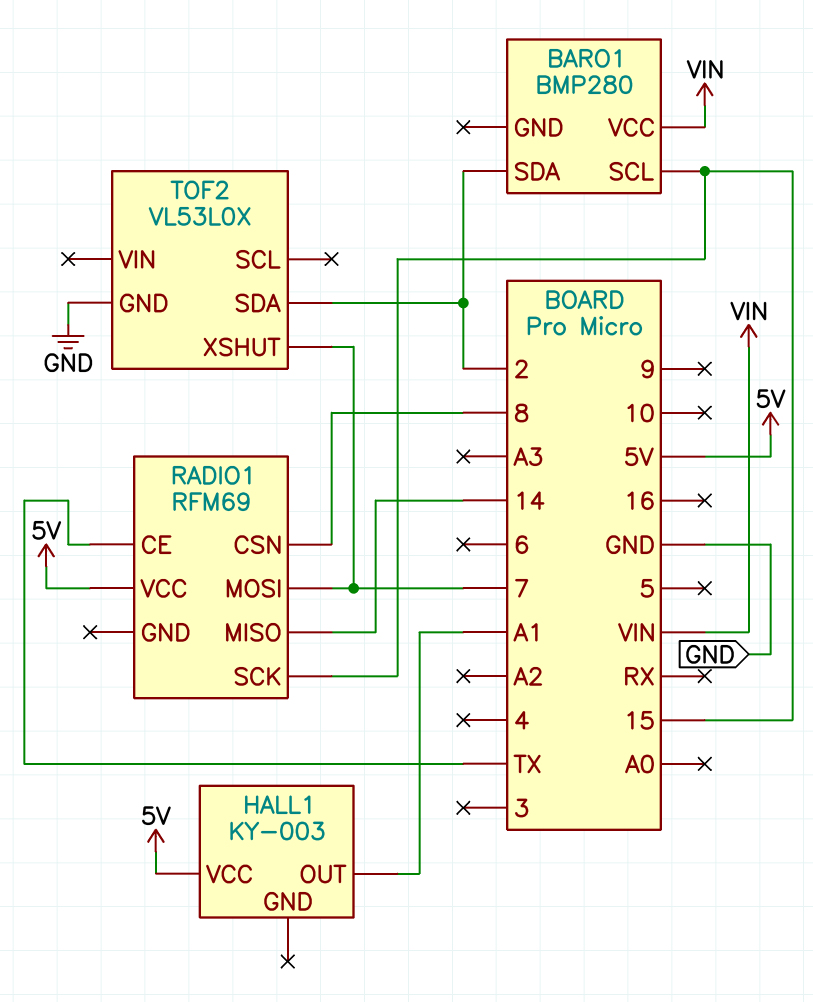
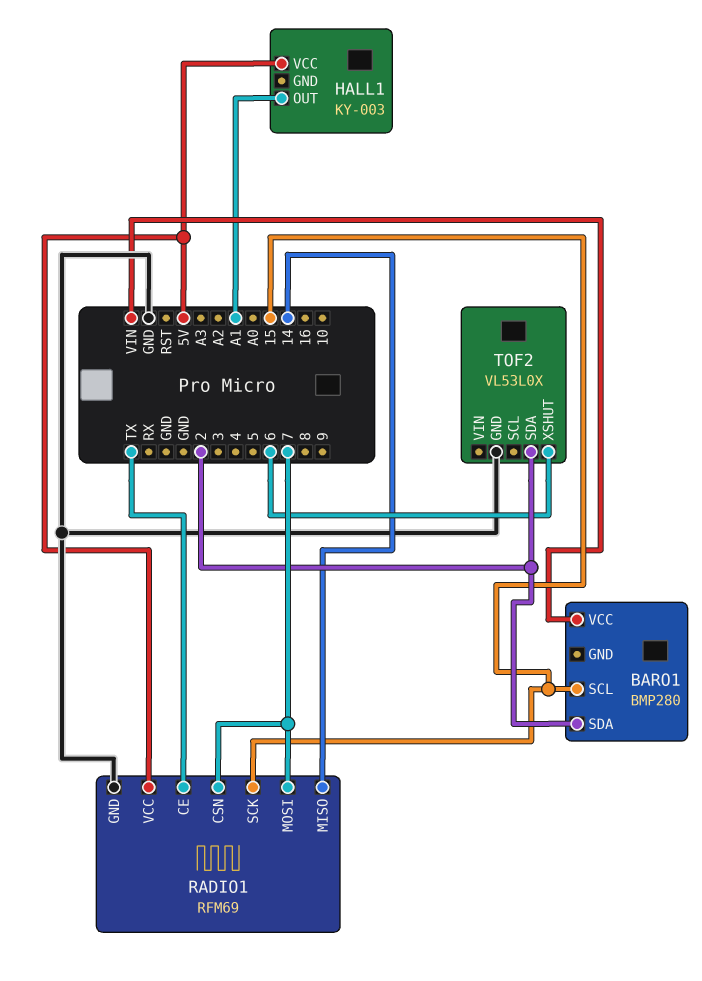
RADIO1 pin CSN: 8 -> 7
RADIO1 pin GND: none -> GND
TOF2 pin XSHUT: 7 -> 6

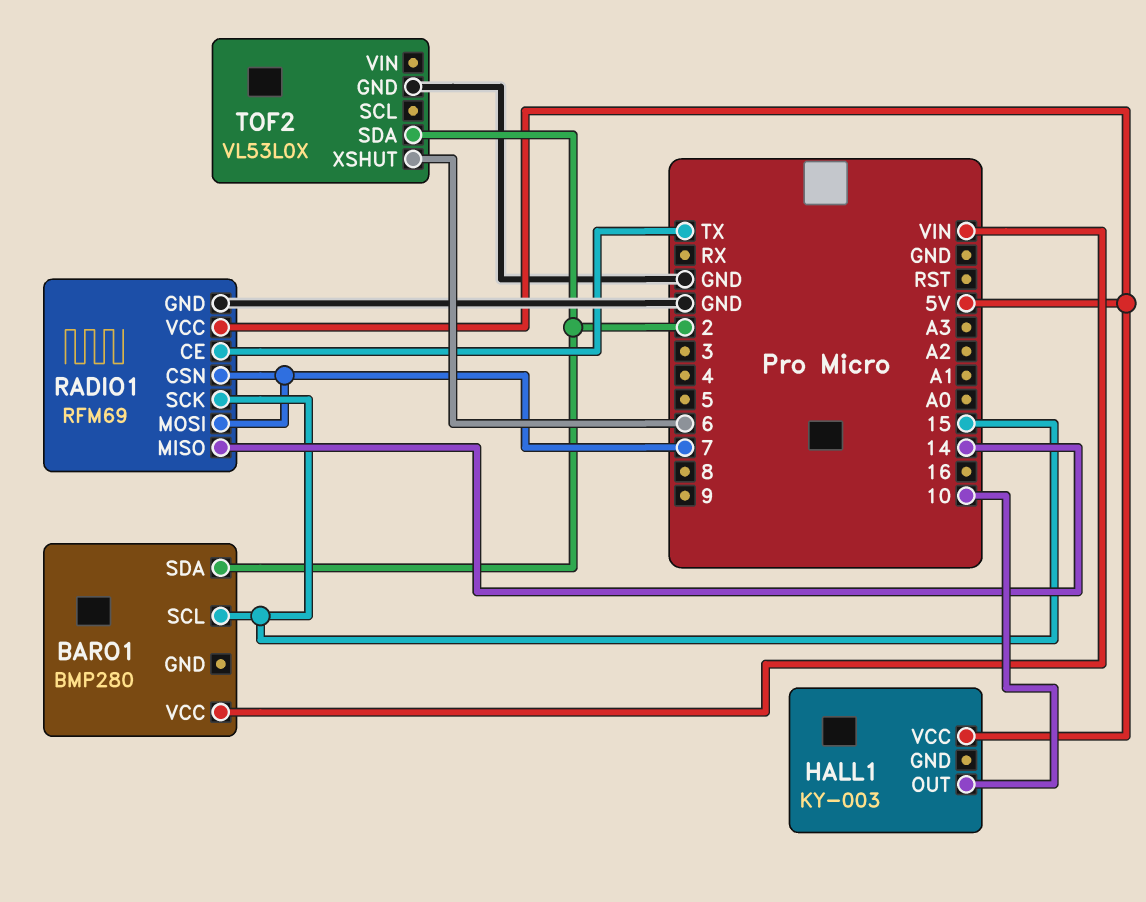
HALL1 pin OUT: A1 -> 10

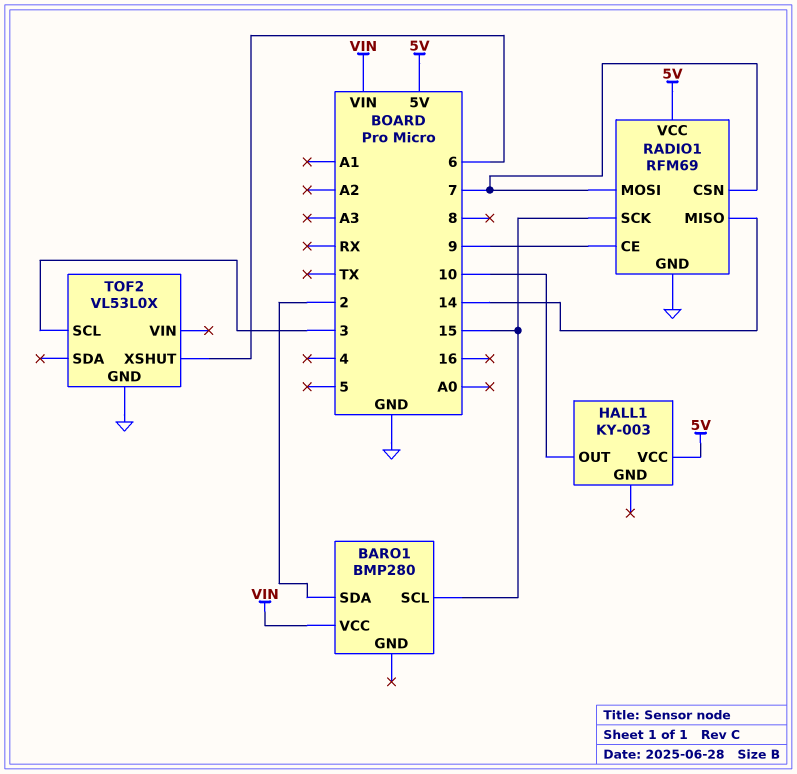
RADIO1 pin CE: TX -> 9
TOF2 pin SCL: none -> 3
TOF2 pin SDA: 2 -> none

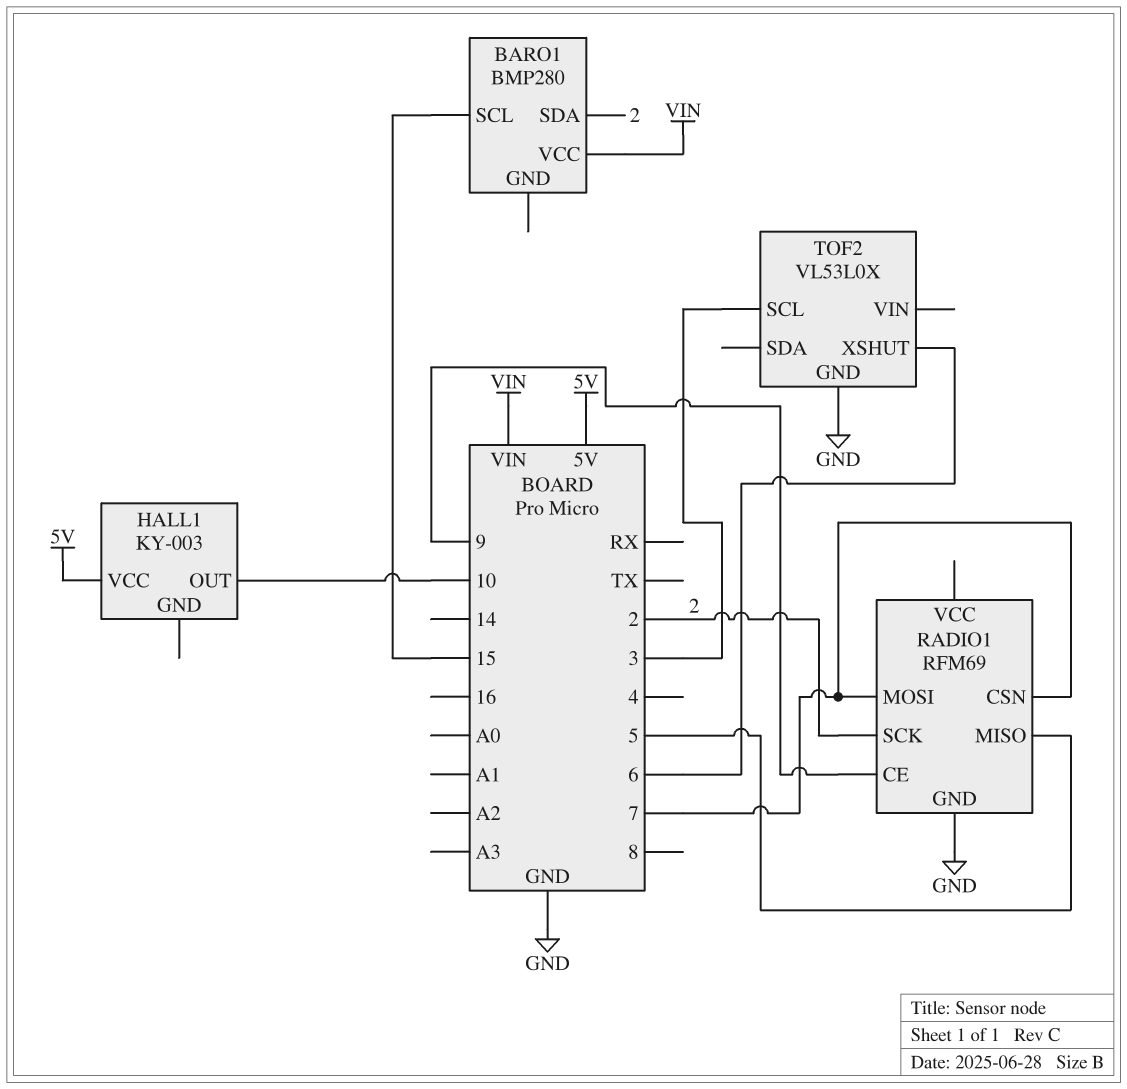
RADIO1 pin MISO: 14 -> 5
RADIO1 pin SCK: 15 -> 2
RADIO1 pin VCC: 5V -> none

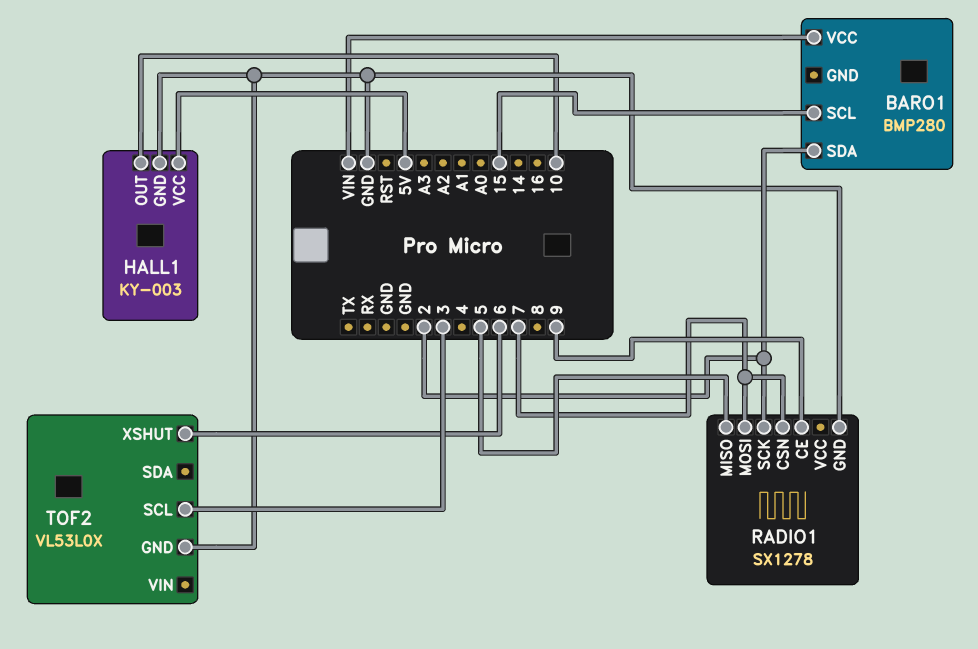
HALL1 pin GND: none -> GND
RADIO1: RFM69 -> SX1278

